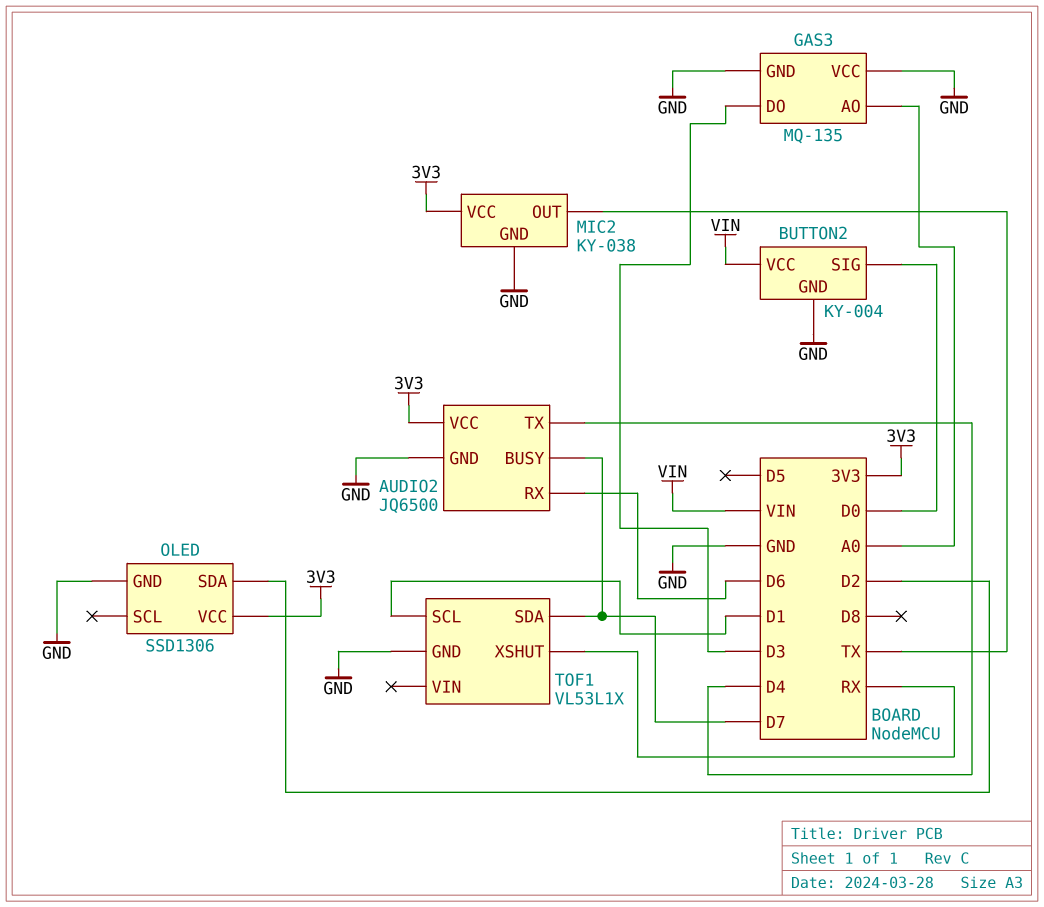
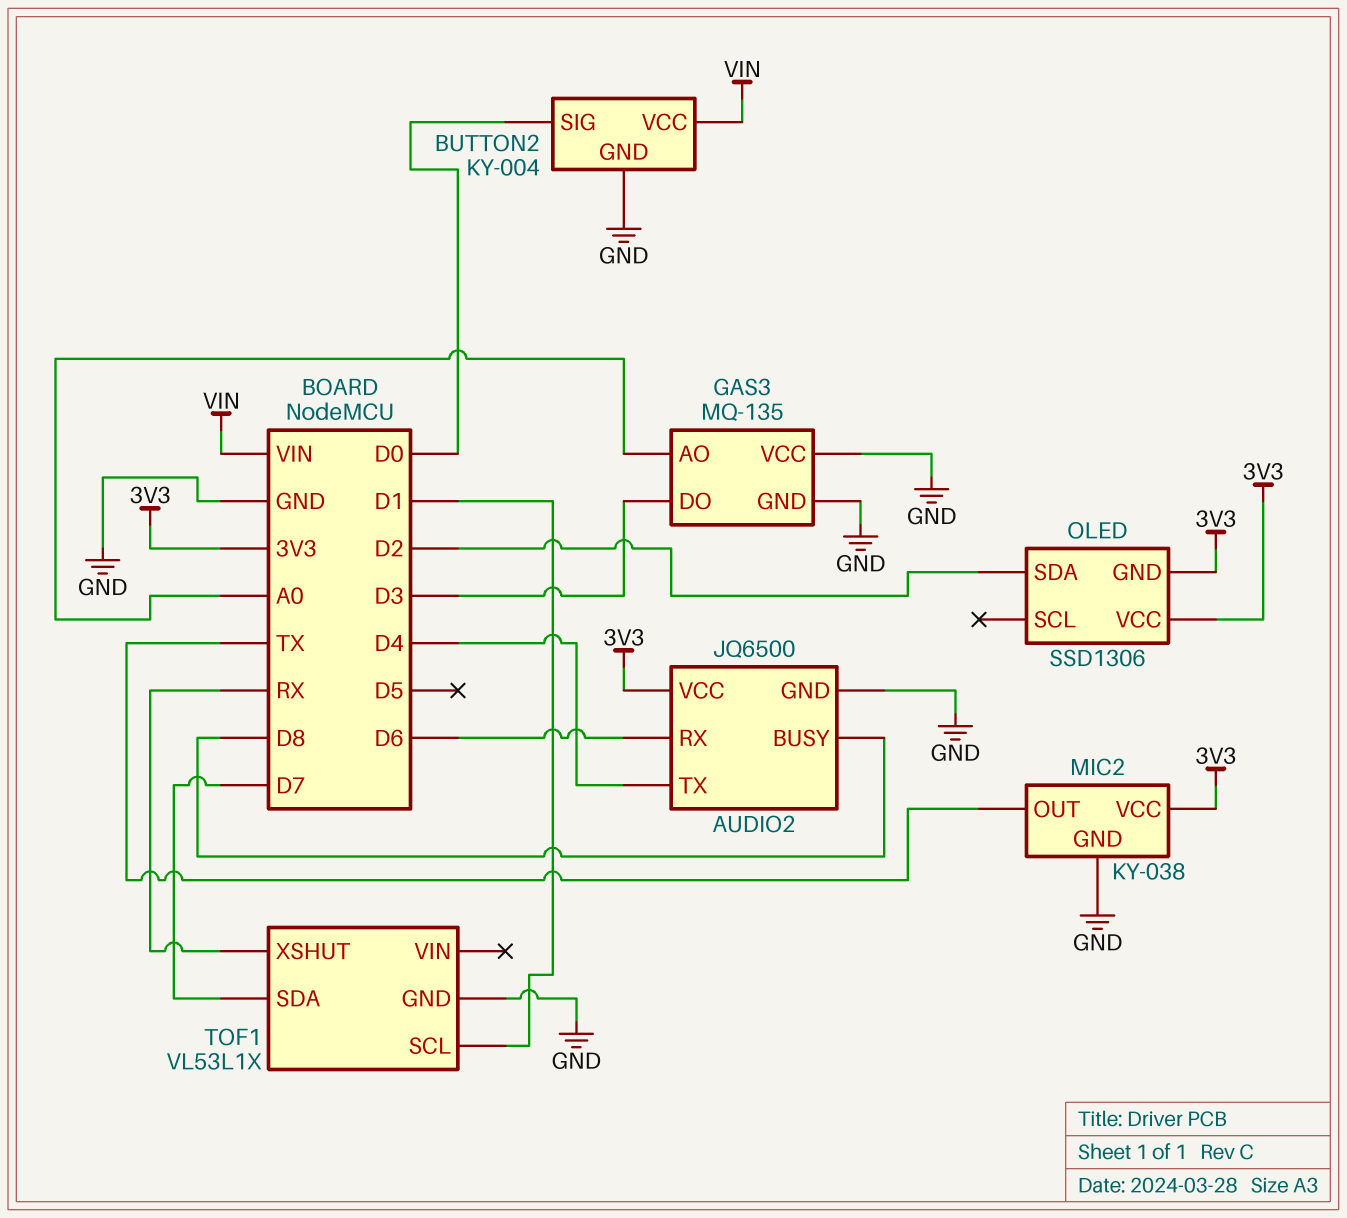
AUDIO2 pin BUSY: D7 -> D8
OLED pin GND: GND -> 3V3

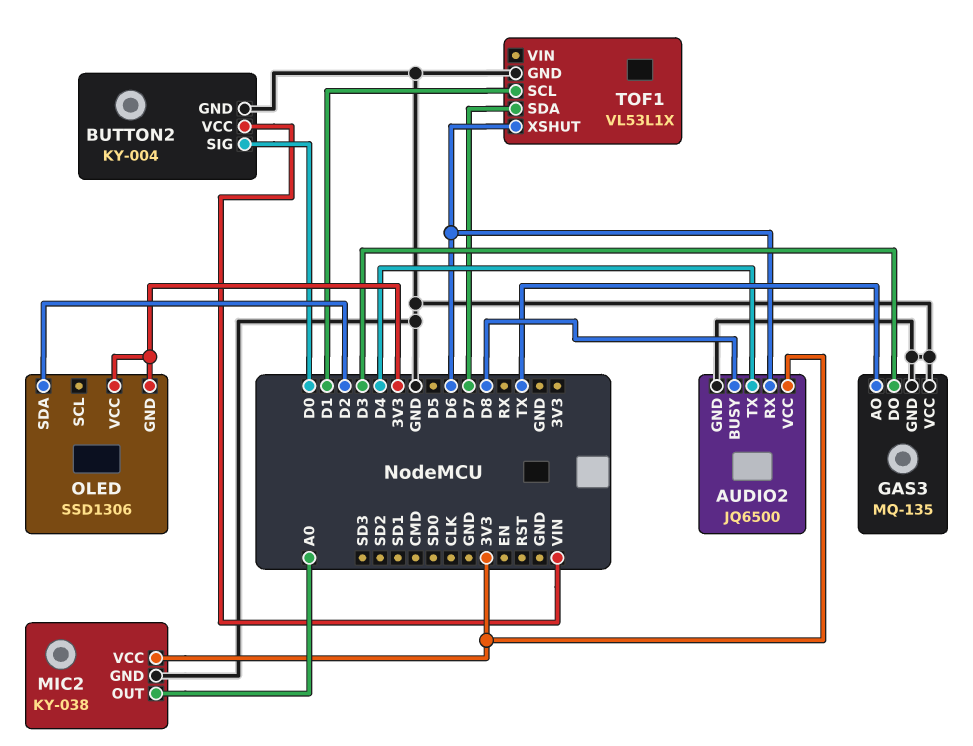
GAS3 pin AO: A0 -> TX
MIC2 pin OUT: TX -> A0
TOF1 pin XSHUT: RX -> D6

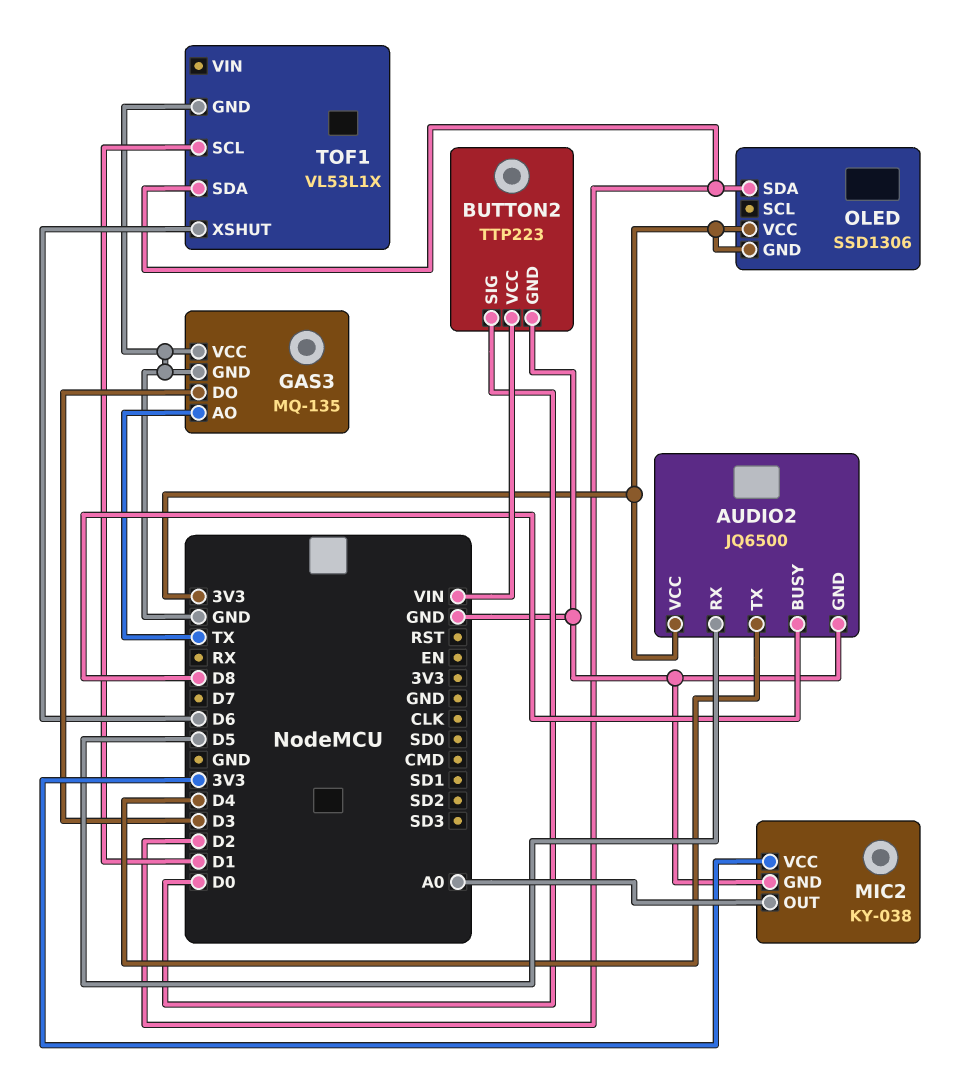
AUDIO2 pin RX: D6 -> D5
BUTTON2: KY-004 -> TTP223
TOF1 pin SDA: D7 -> D2

